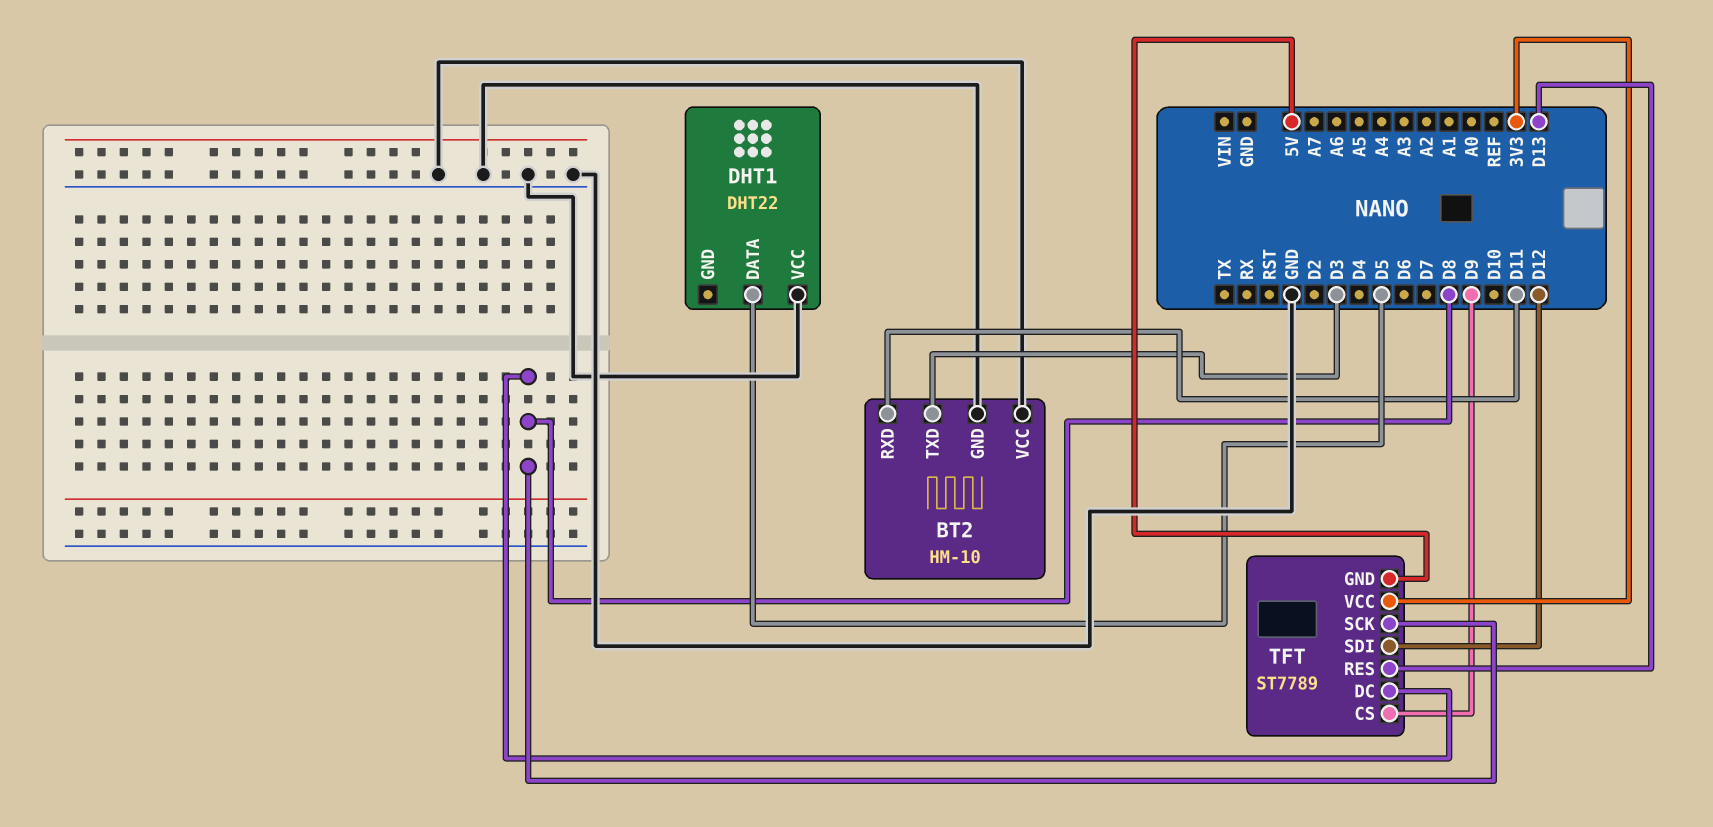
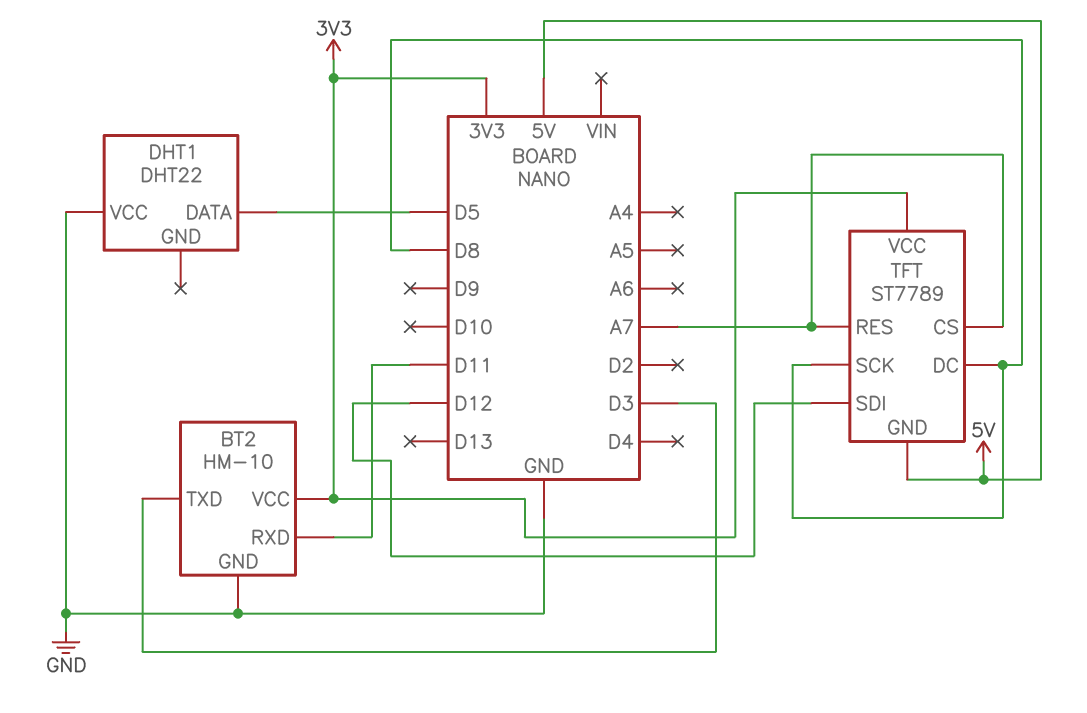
BT2 pin VCC: GND -> 3V3
TFT pin CS: D9 -> A7
TFT pin RES: D13 -> A7

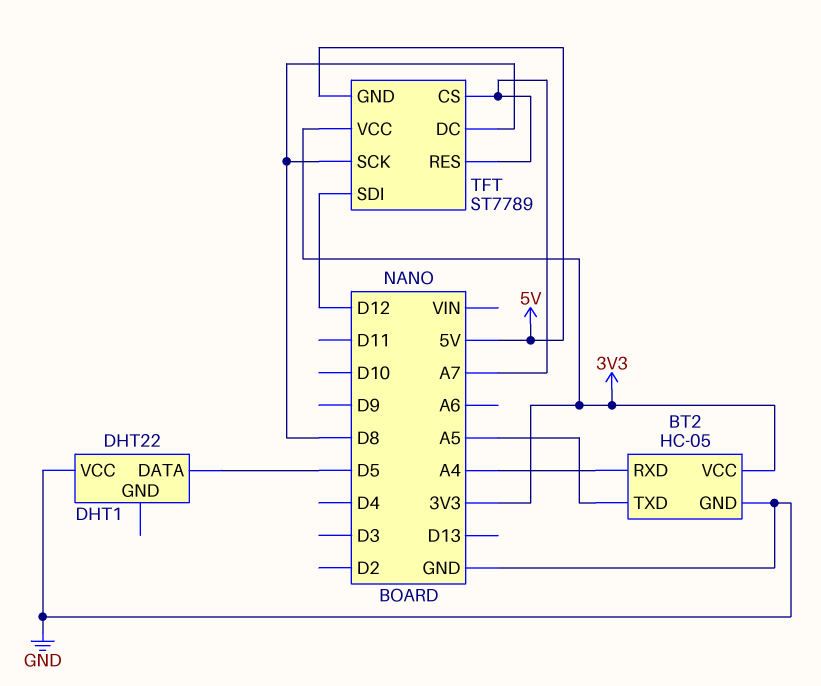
BT2: HM-10 -> HC-05
BT2 pin RXD: D11 -> A4
BT2 pin TXD: D3 -> A5

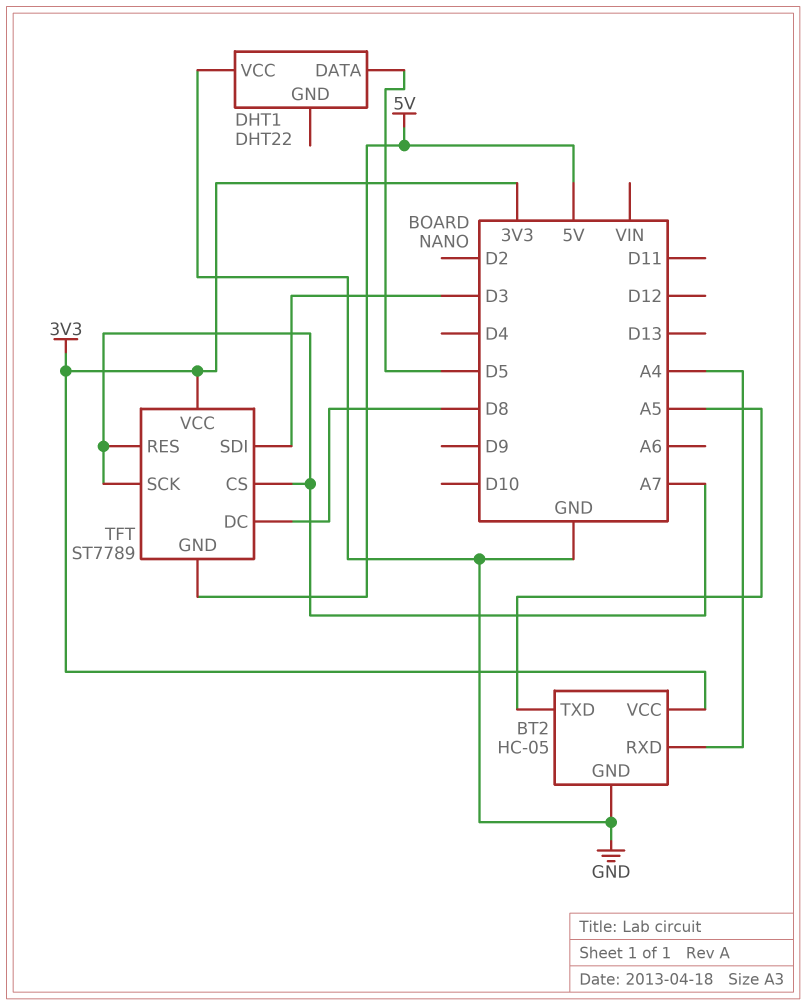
TFT pin SCK: D8 -> A7
TFT pin SDI: D12 -> D3

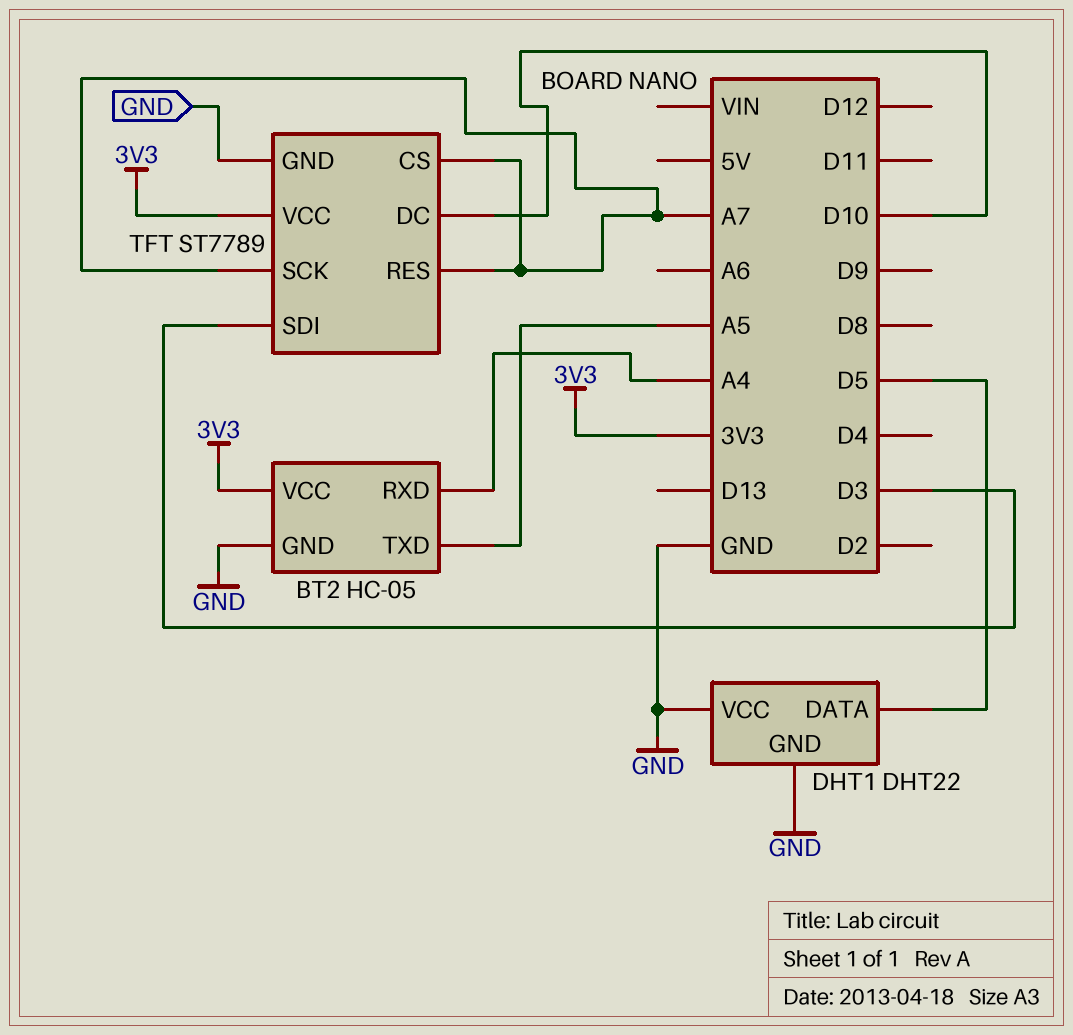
DHT1 pin GND: none -> GND
TFT pin DC: D8 -> D10
TFT pin GND: 5V -> GND

